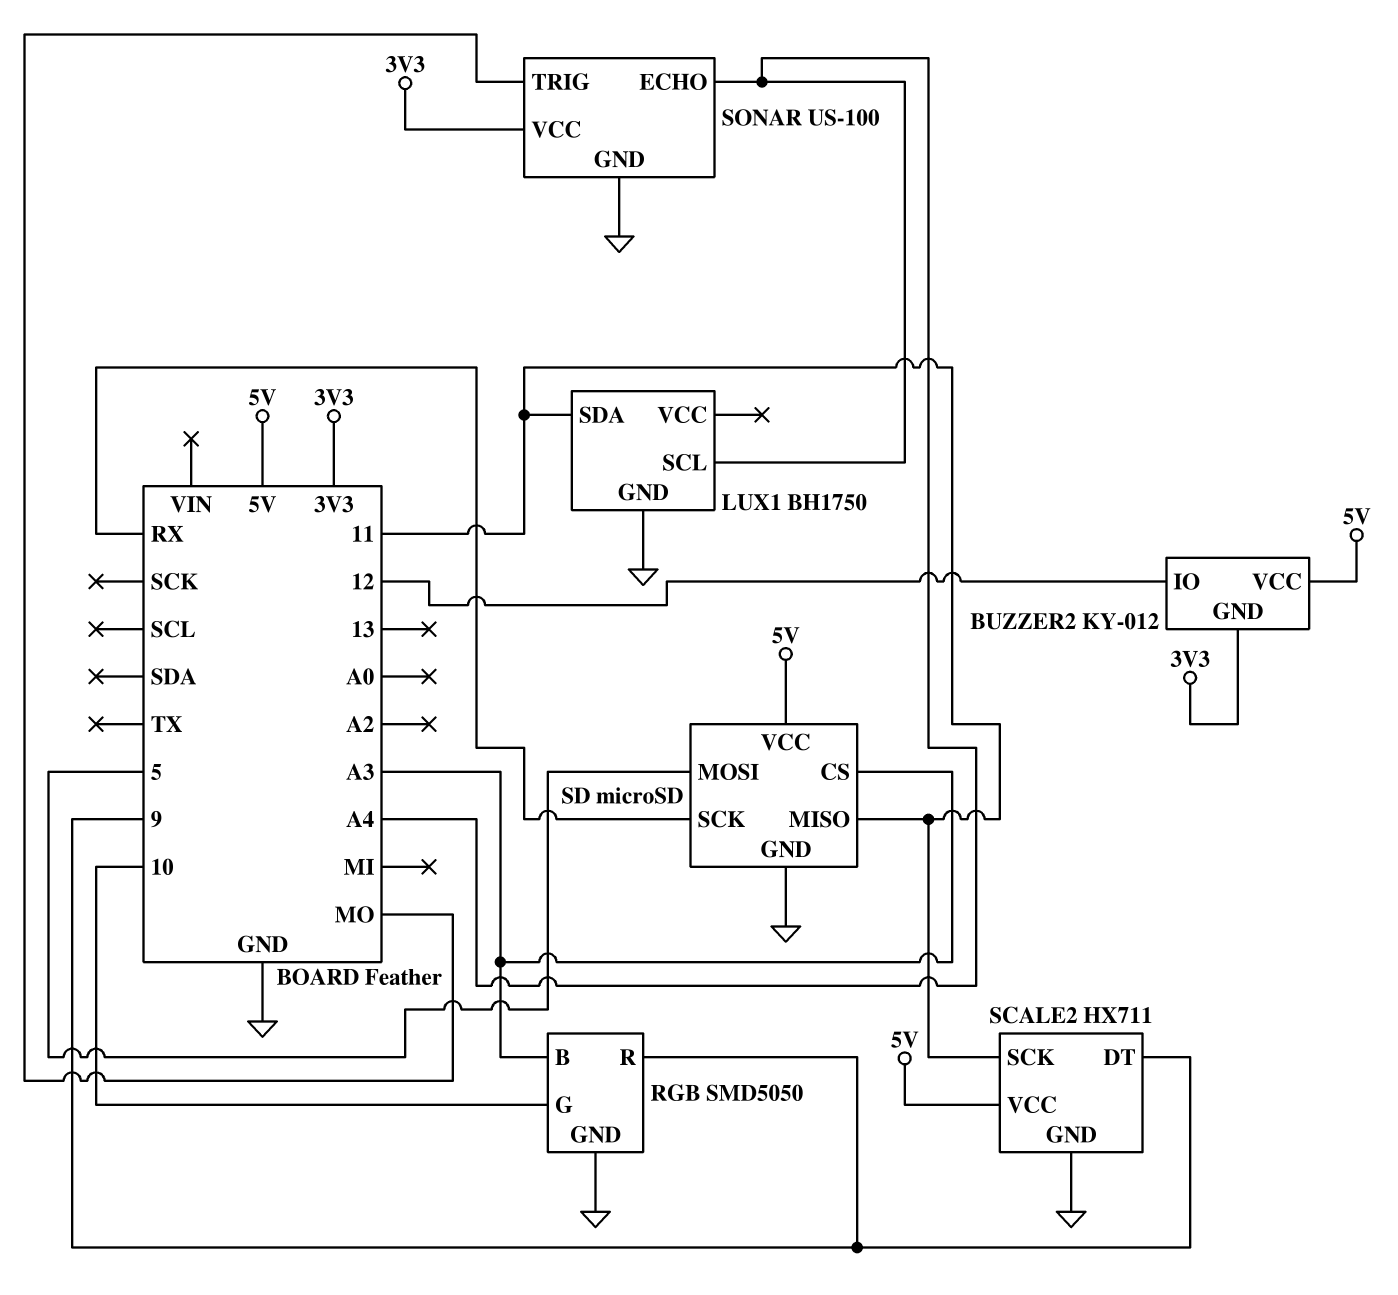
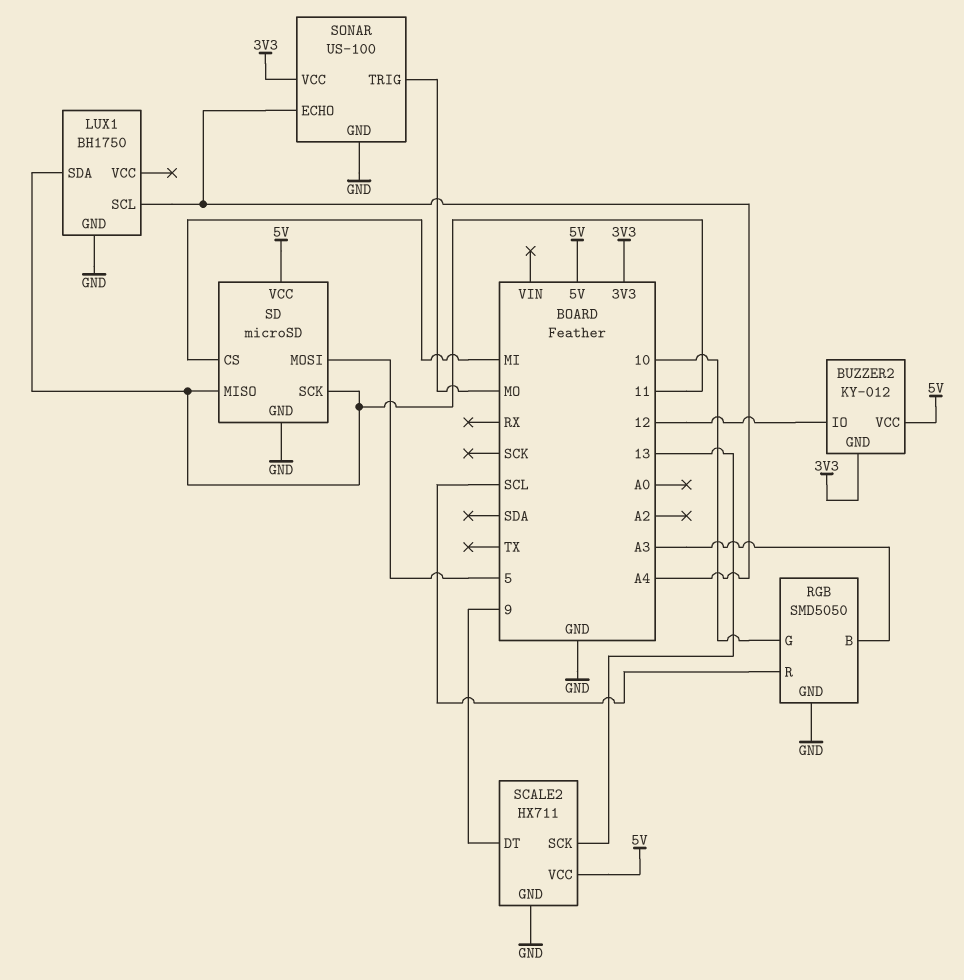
RGB pin R: 9 -> SCL
SCALE2 pin SCK: 11 -> 13
SD pin CS: A3 -> MI
SD pin SCK: RX -> 11

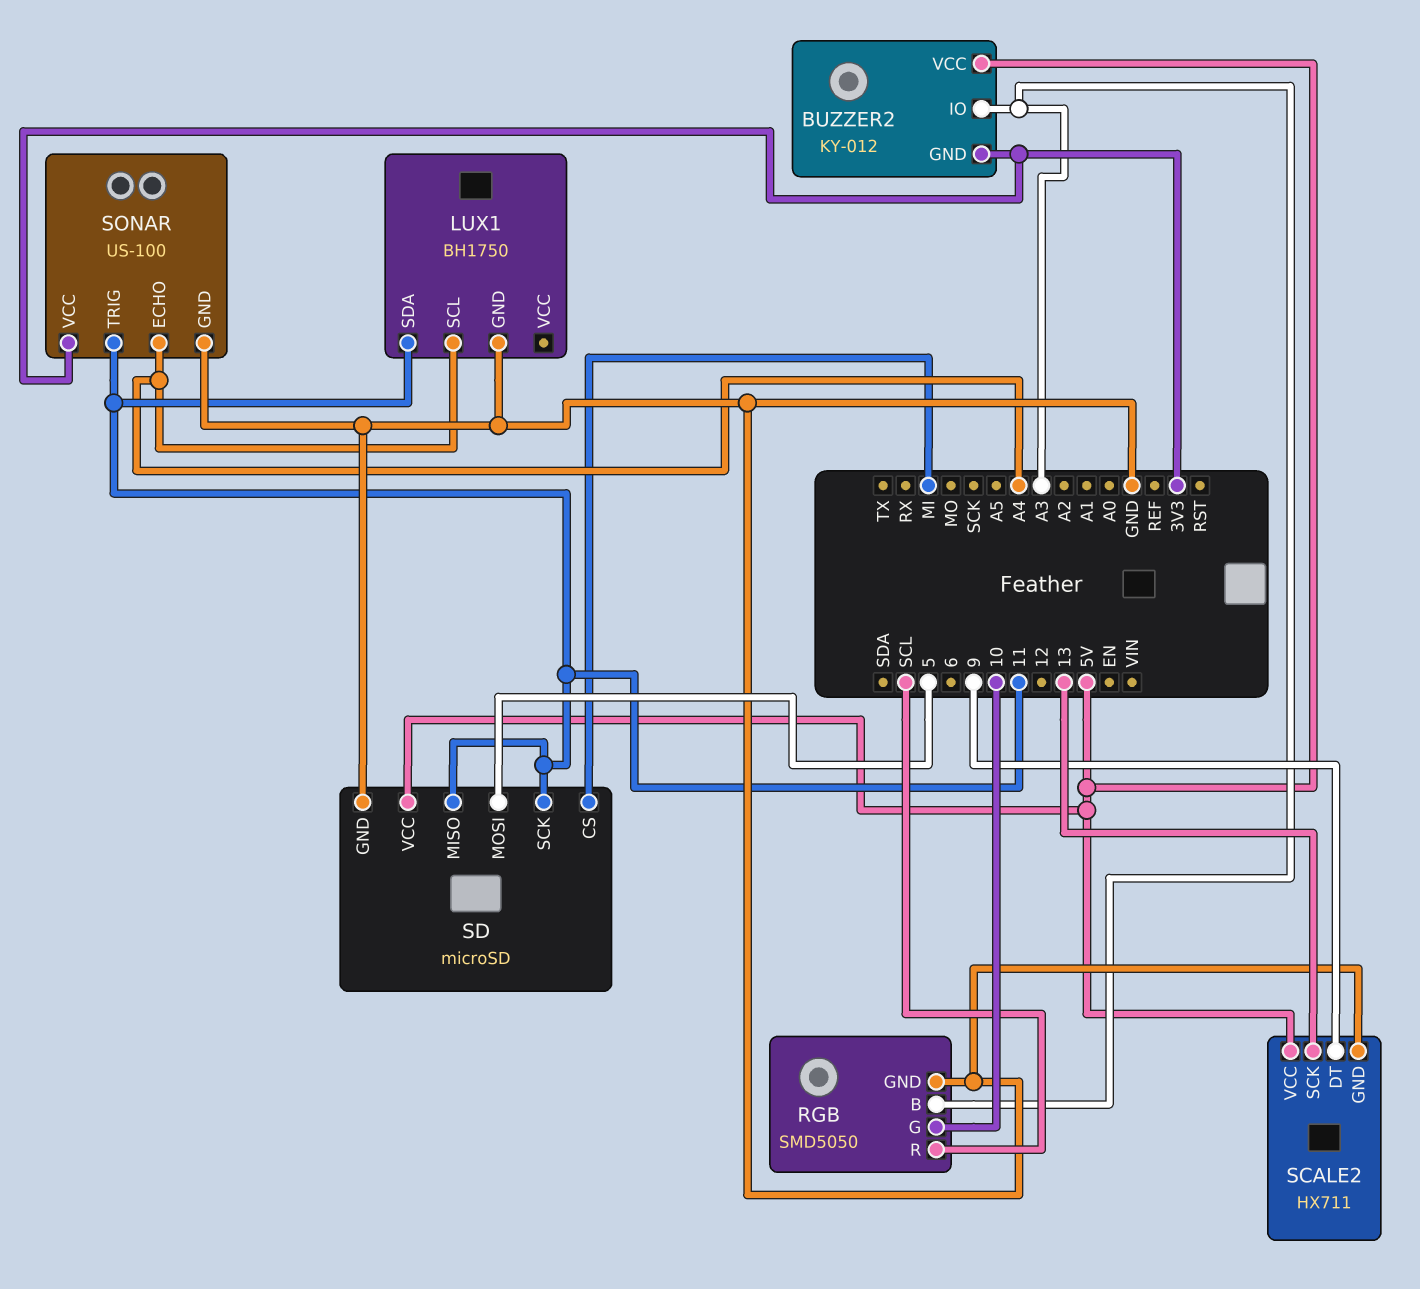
BUZZER2 pin IO: 12 -> A3
SONAR pin TRIG: MO -> 11

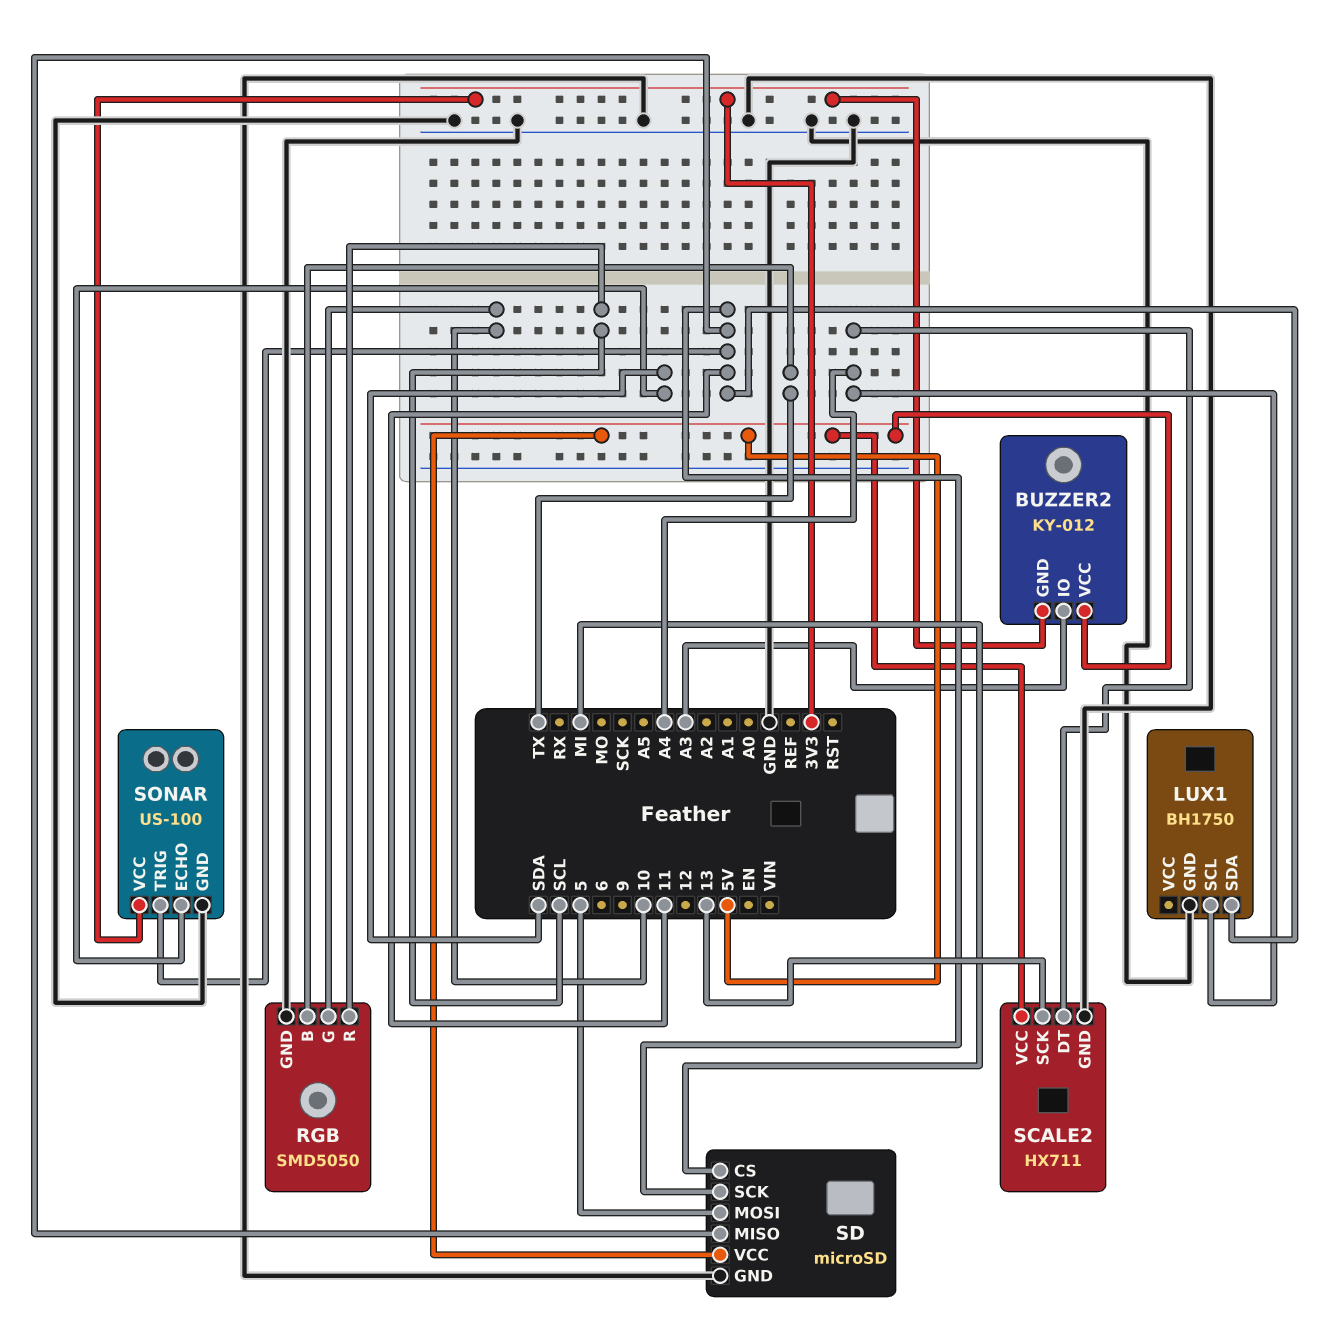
RGB pin B: A3 -> TX
SCALE2 pin DT: 9 -> A4
SONAR pin ECHO: A4 -> SDA

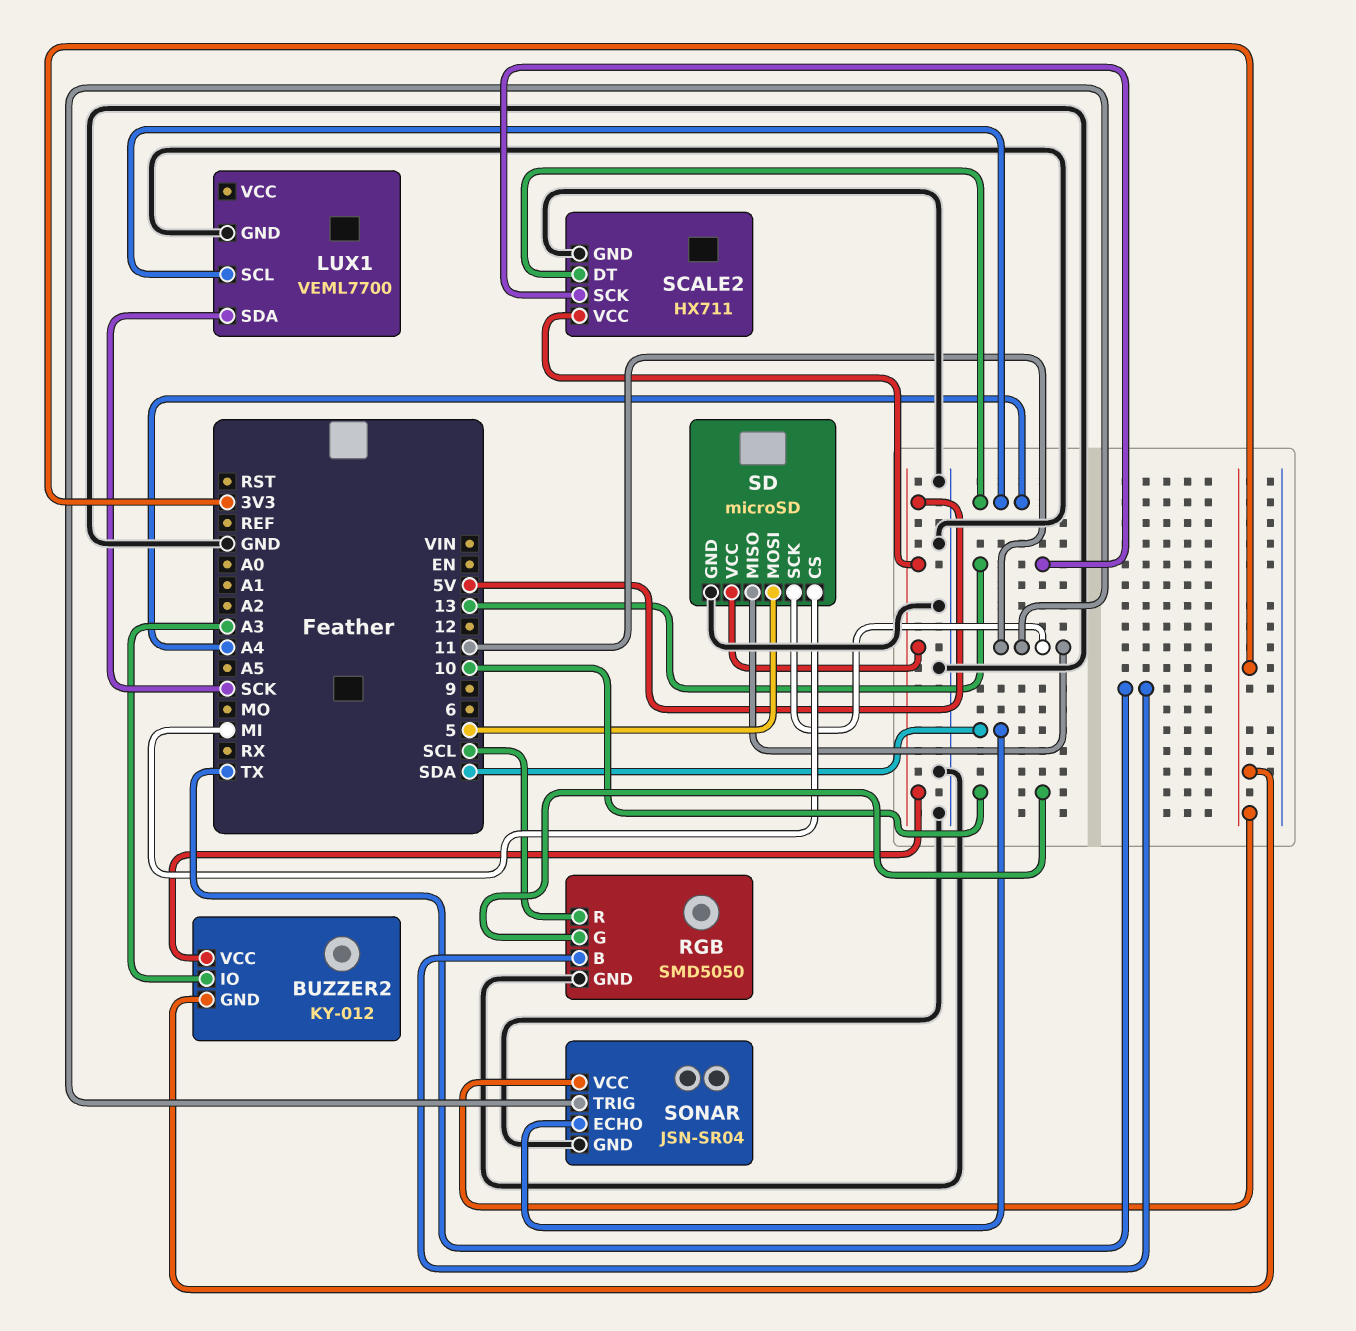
LUX1: BH1750 -> VEML7700
LUX1 pin SDA: 11 -> SCK
SONAR: US-100 -> JSN-SR04

